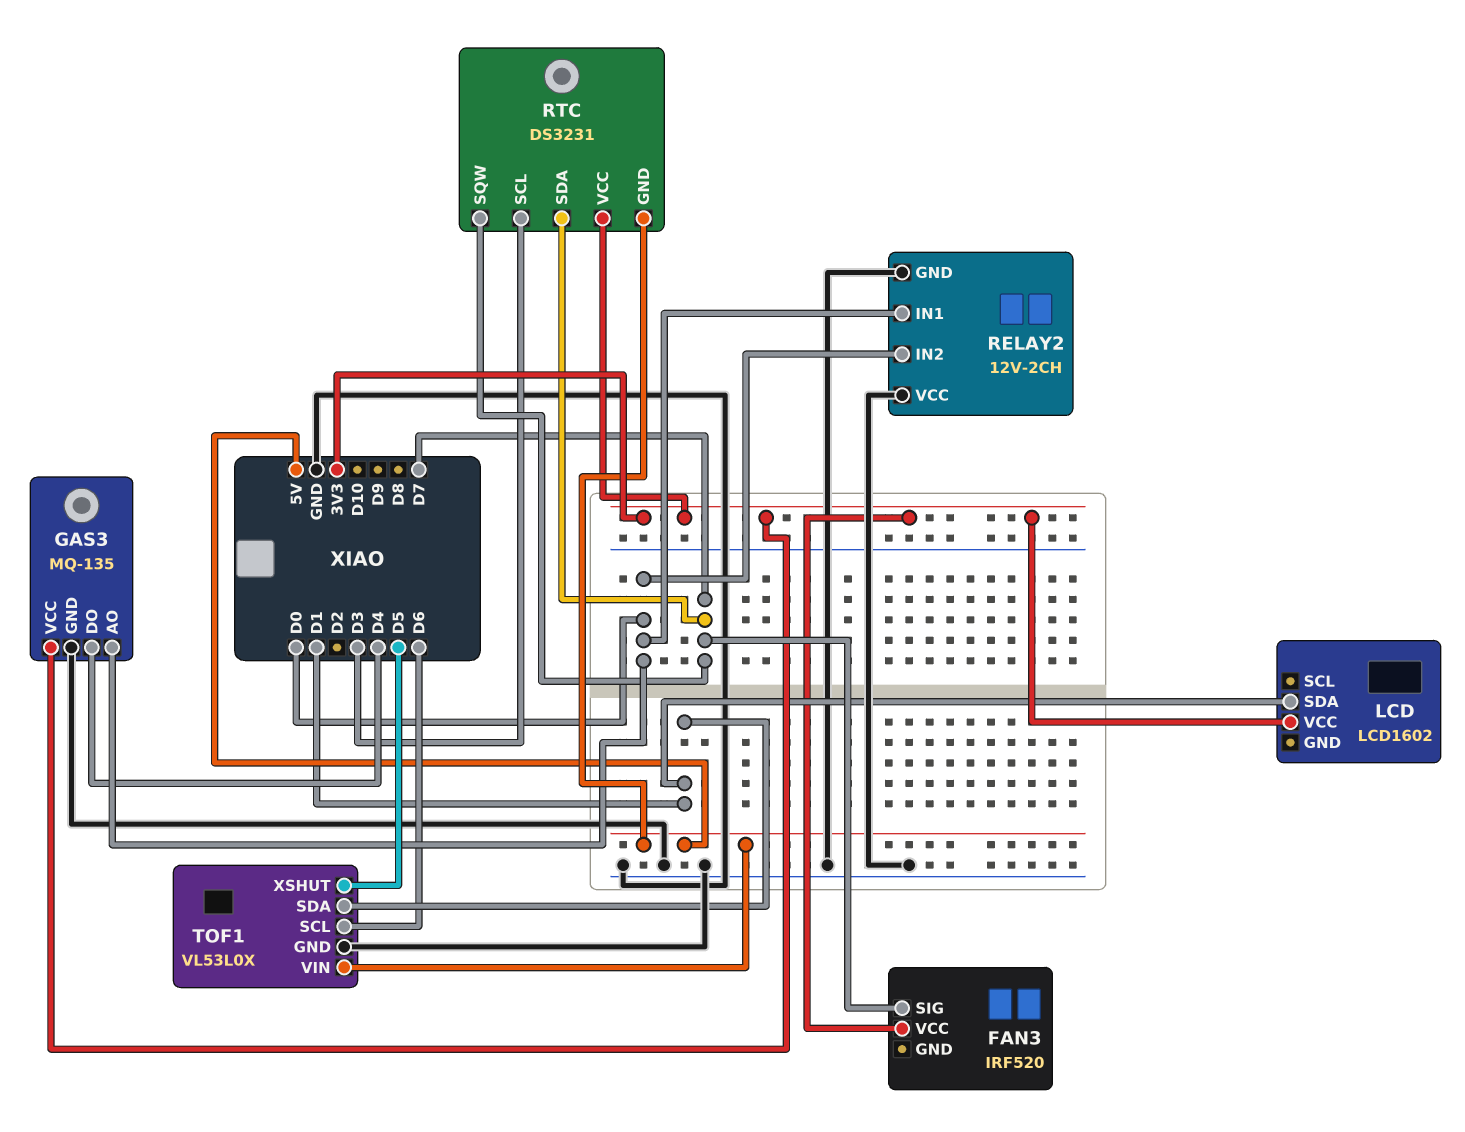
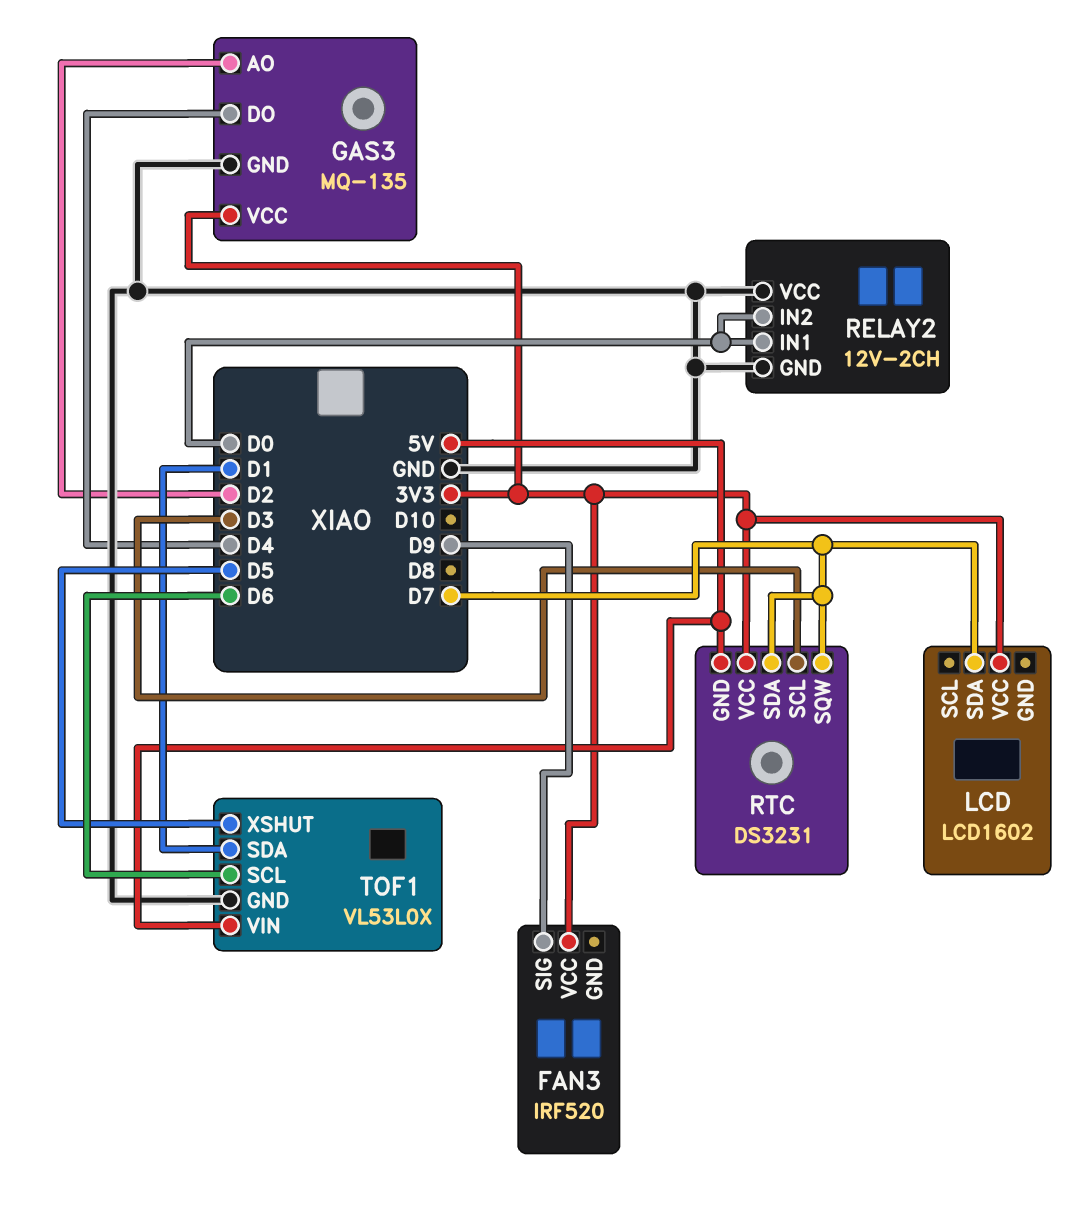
FAN3 pin SIG: D7 -> D9
GAS3 pin AO: D0 -> D2
LCD pin SDA: D1 -> D7

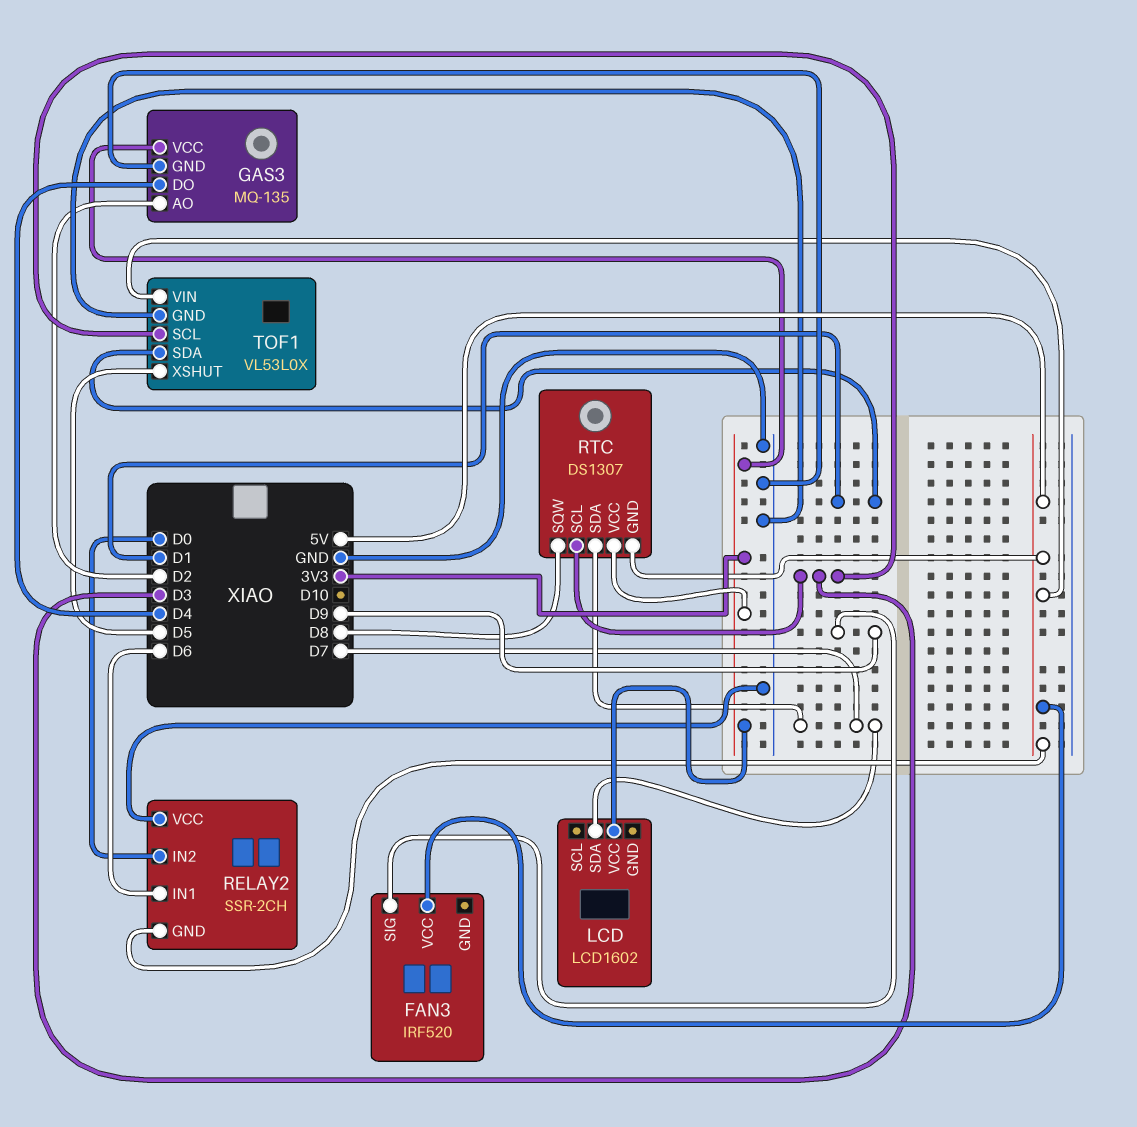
FAN3 pin VCC: 3V3 -> 5V
RELAY2: 12V-2CH -> SSR-2CH
RELAY2 pin GND: GND -> 5V
RELAY2 pin IN1: D0 -> D6
RTC: DS3231 -> DS1307
RTC pin SQW: D7 -> D8
TOF1 pin SCL: D6 -> D3

